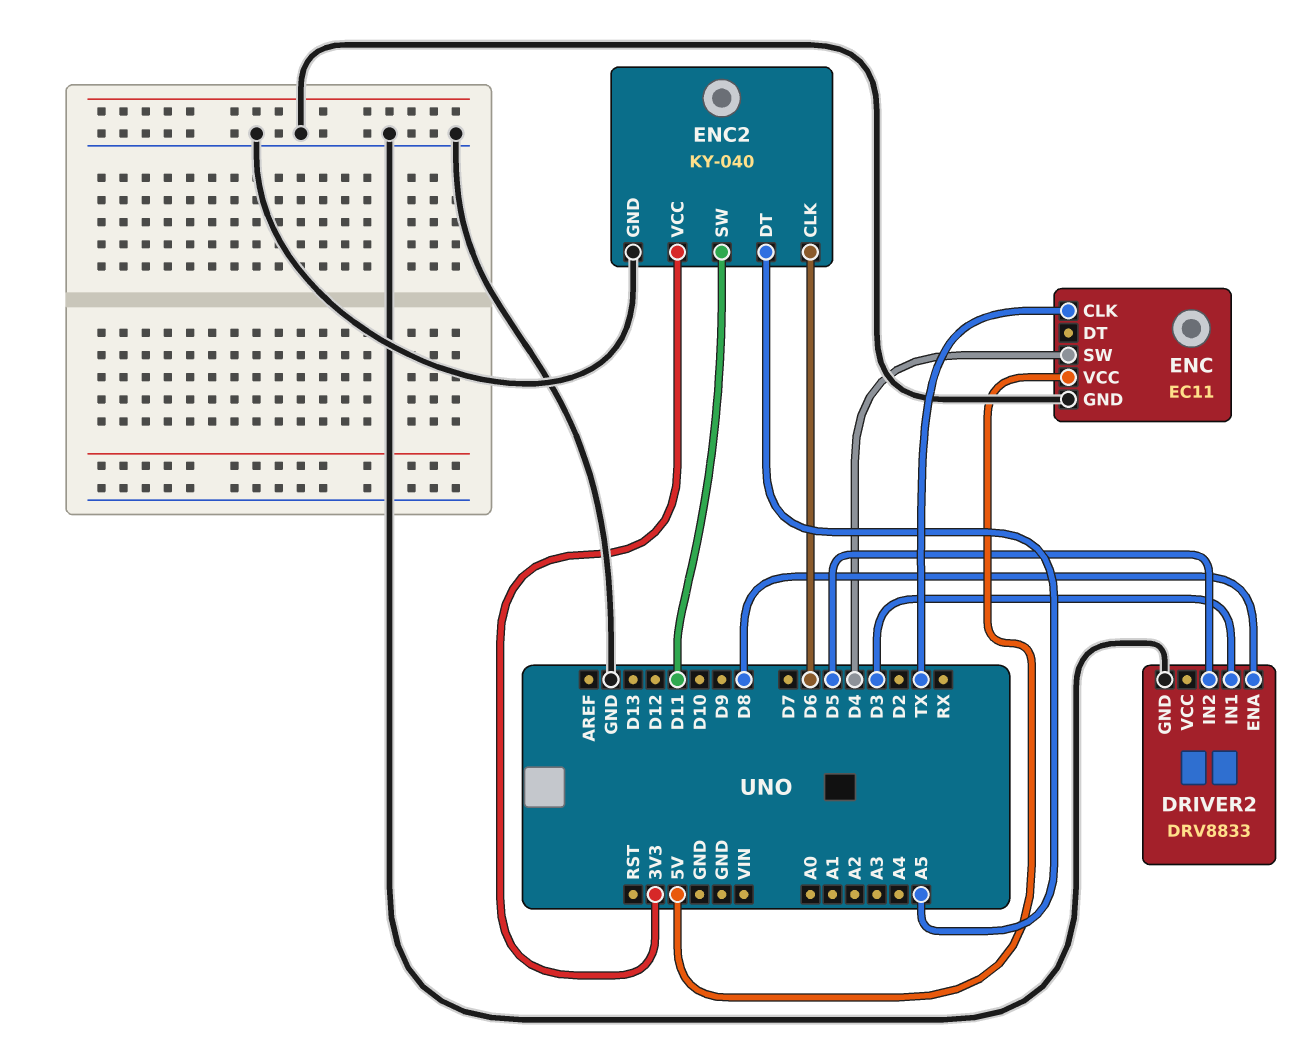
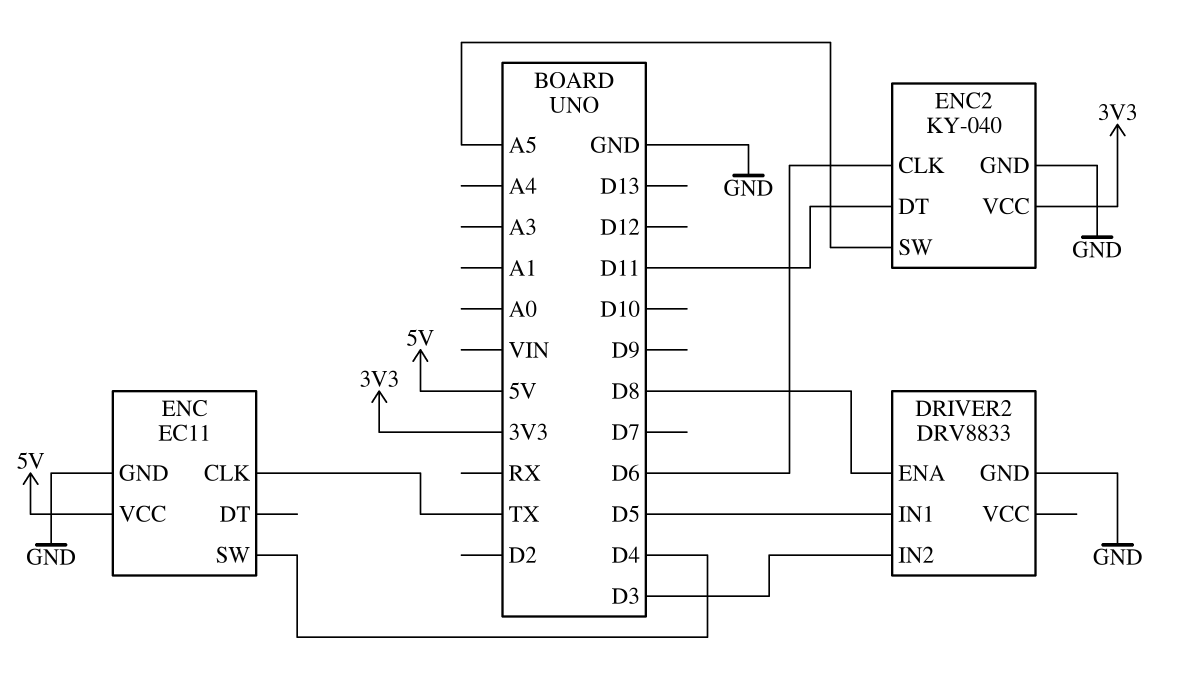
DRIVER2 pin IN1: D3 -> D5
DRIVER2 pin IN2: D5 -> D3
ENC2 pin DT: A5 -> D11
ENC2 pin SW: D11 -> A5

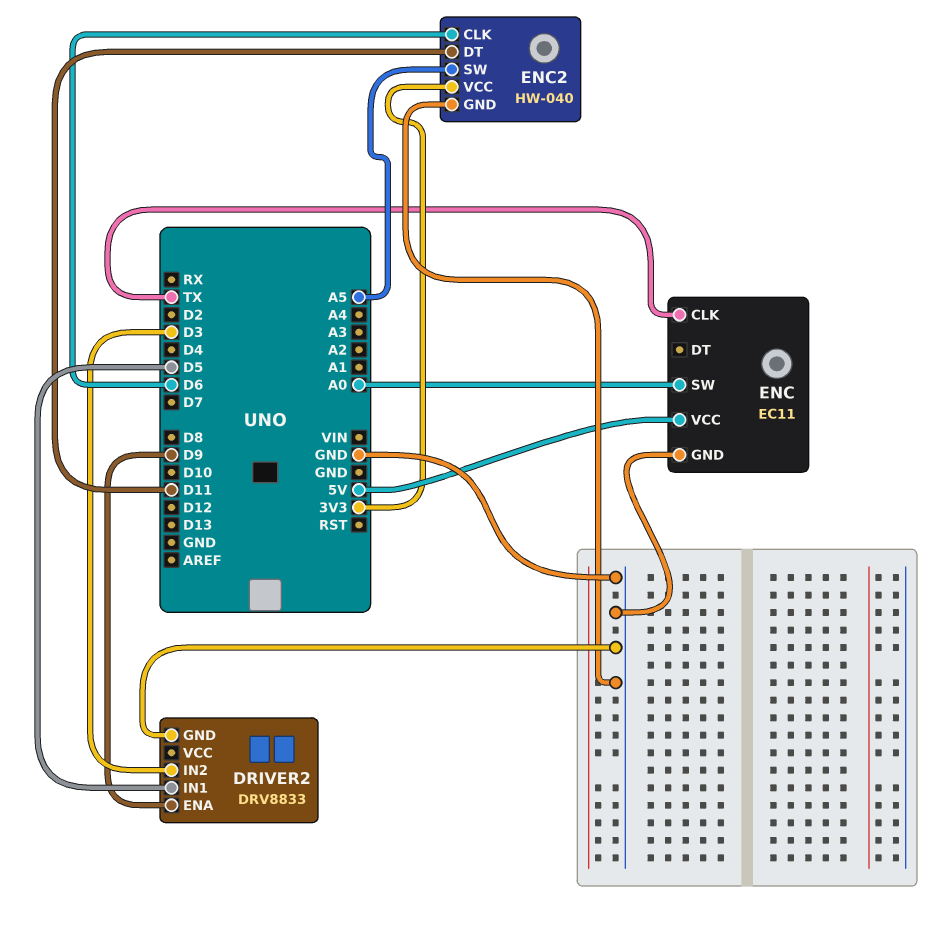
DRIVER2 pin ENA: D8 -> D9
ENC pin SW: D4 -> A0
ENC2: KY-040 -> HW-040

